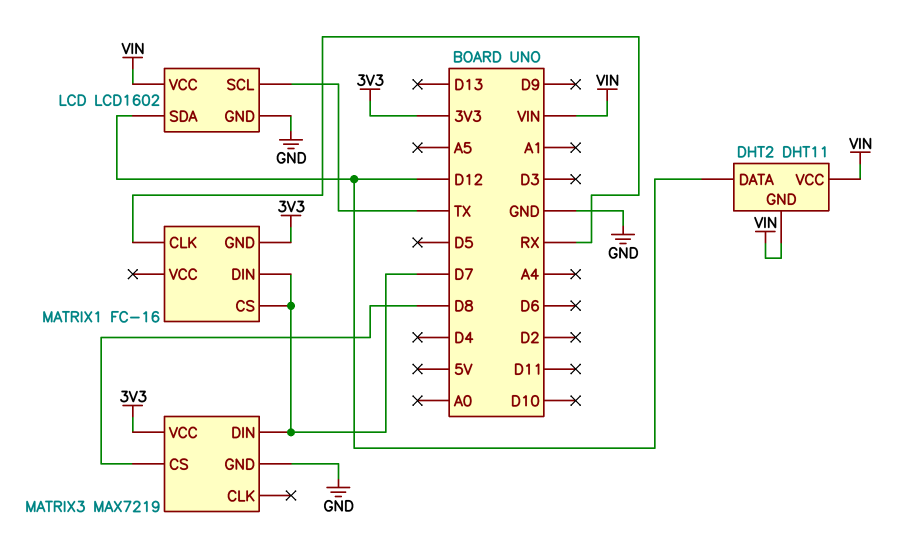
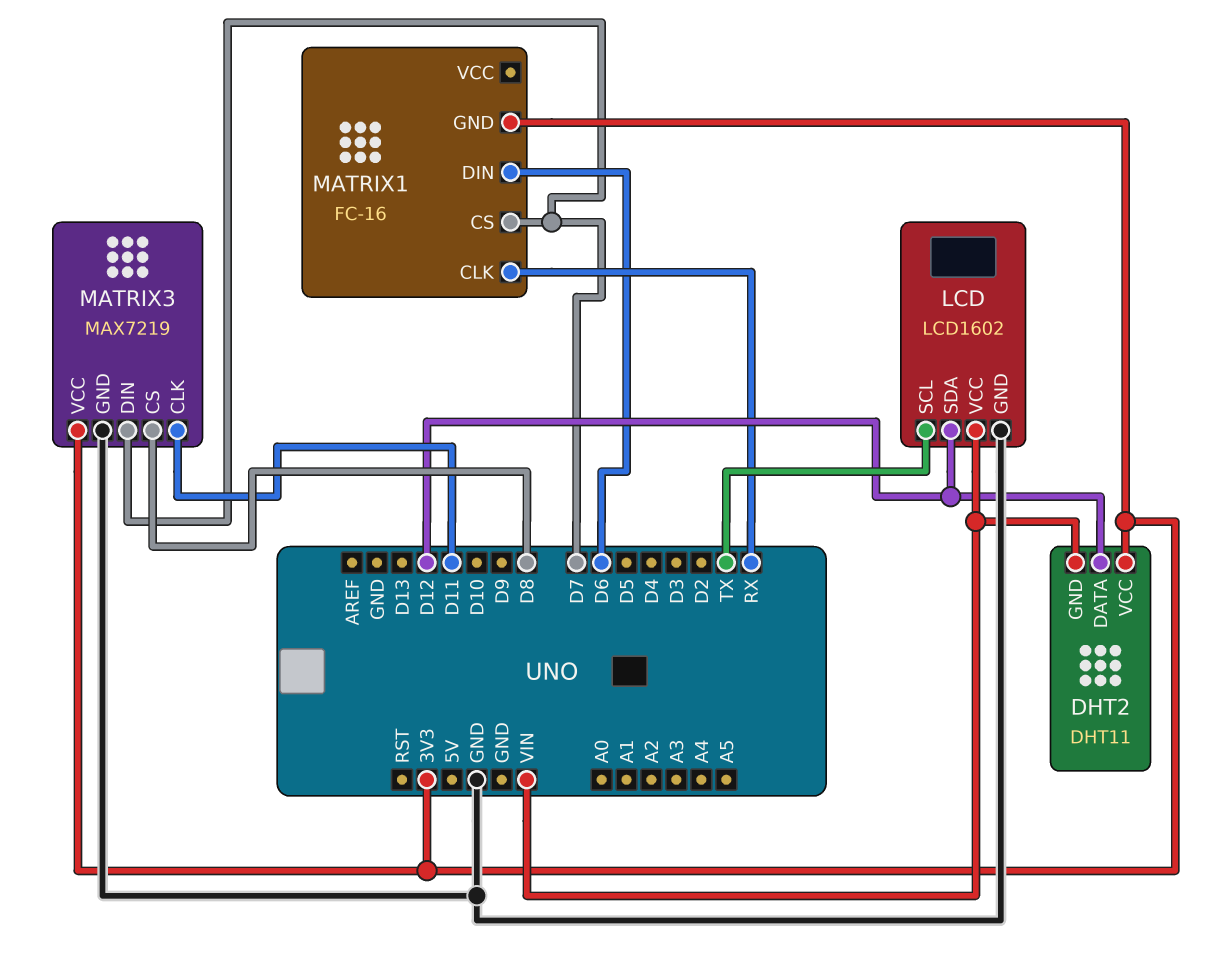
DHT2 pin VCC: VIN -> 3V3
MATRIX1 pin DIN: D7 -> D6
MATRIX3 pin CLK: none -> D11

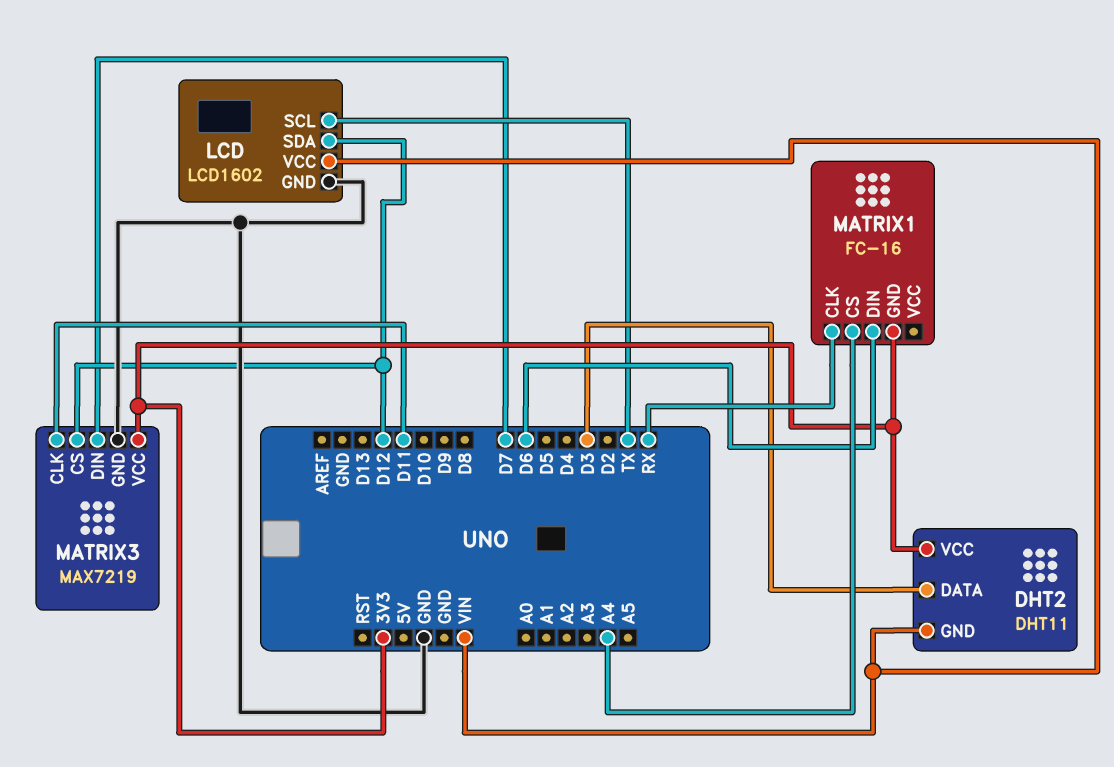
DHT2 pin DATA: D12 -> D3
MATRIX1 pin CS: D7 -> A4
MATRIX3 pin CS: D8 -> D12

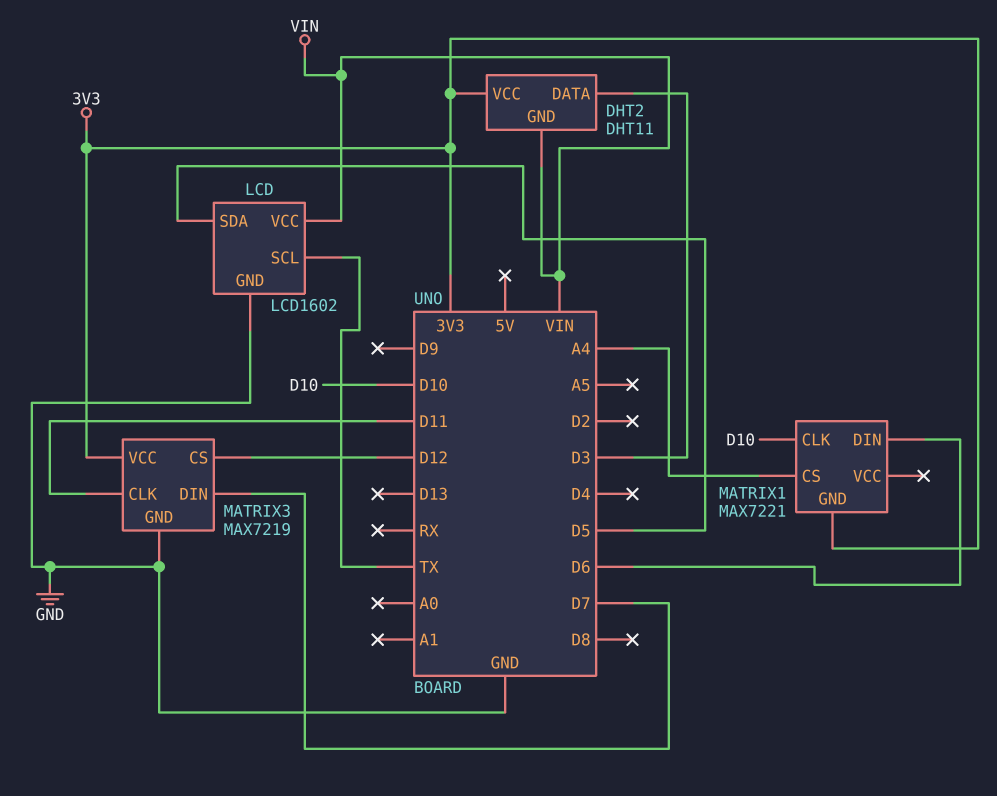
LCD pin SDA: D12 -> D5
MATRIX1: FC-16 -> MAX7221
MATRIX1 pin CLK: RX -> D10

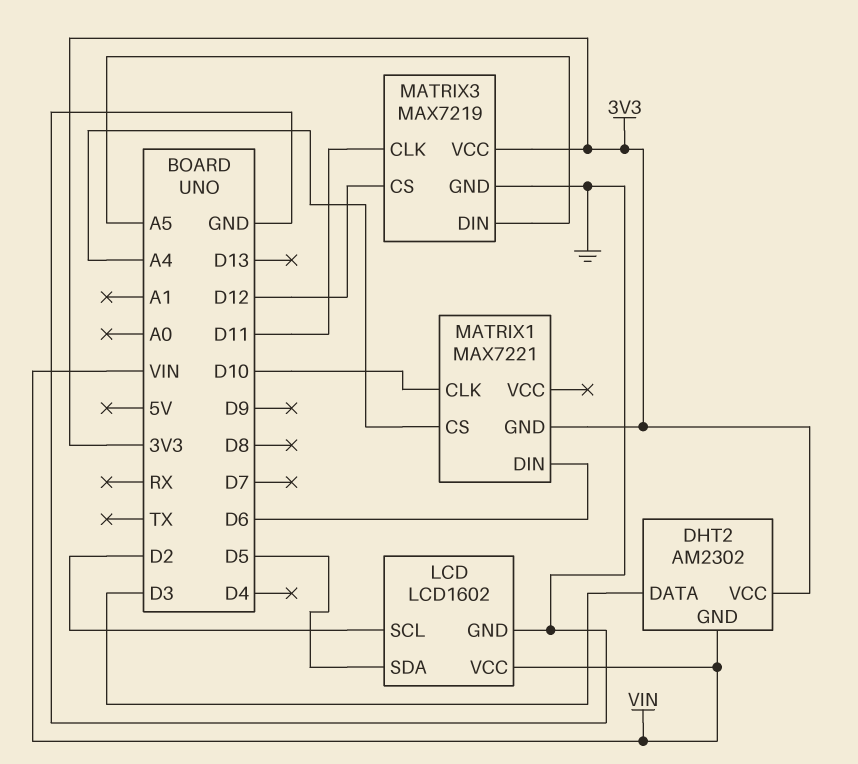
DHT2: DHT11 -> AM2302
LCD pin SCL: TX -> D2
MATRIX3 pin DIN: D7 -> A5

